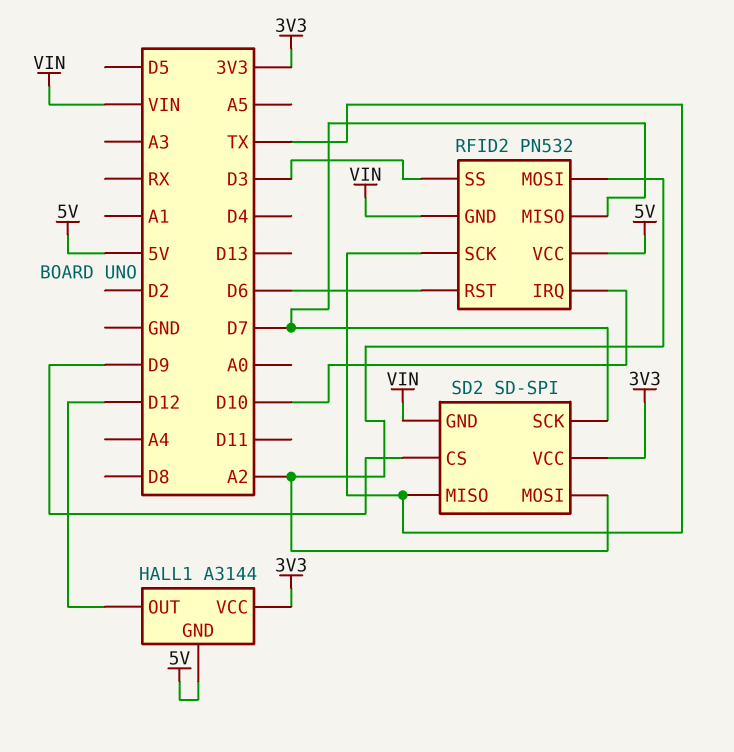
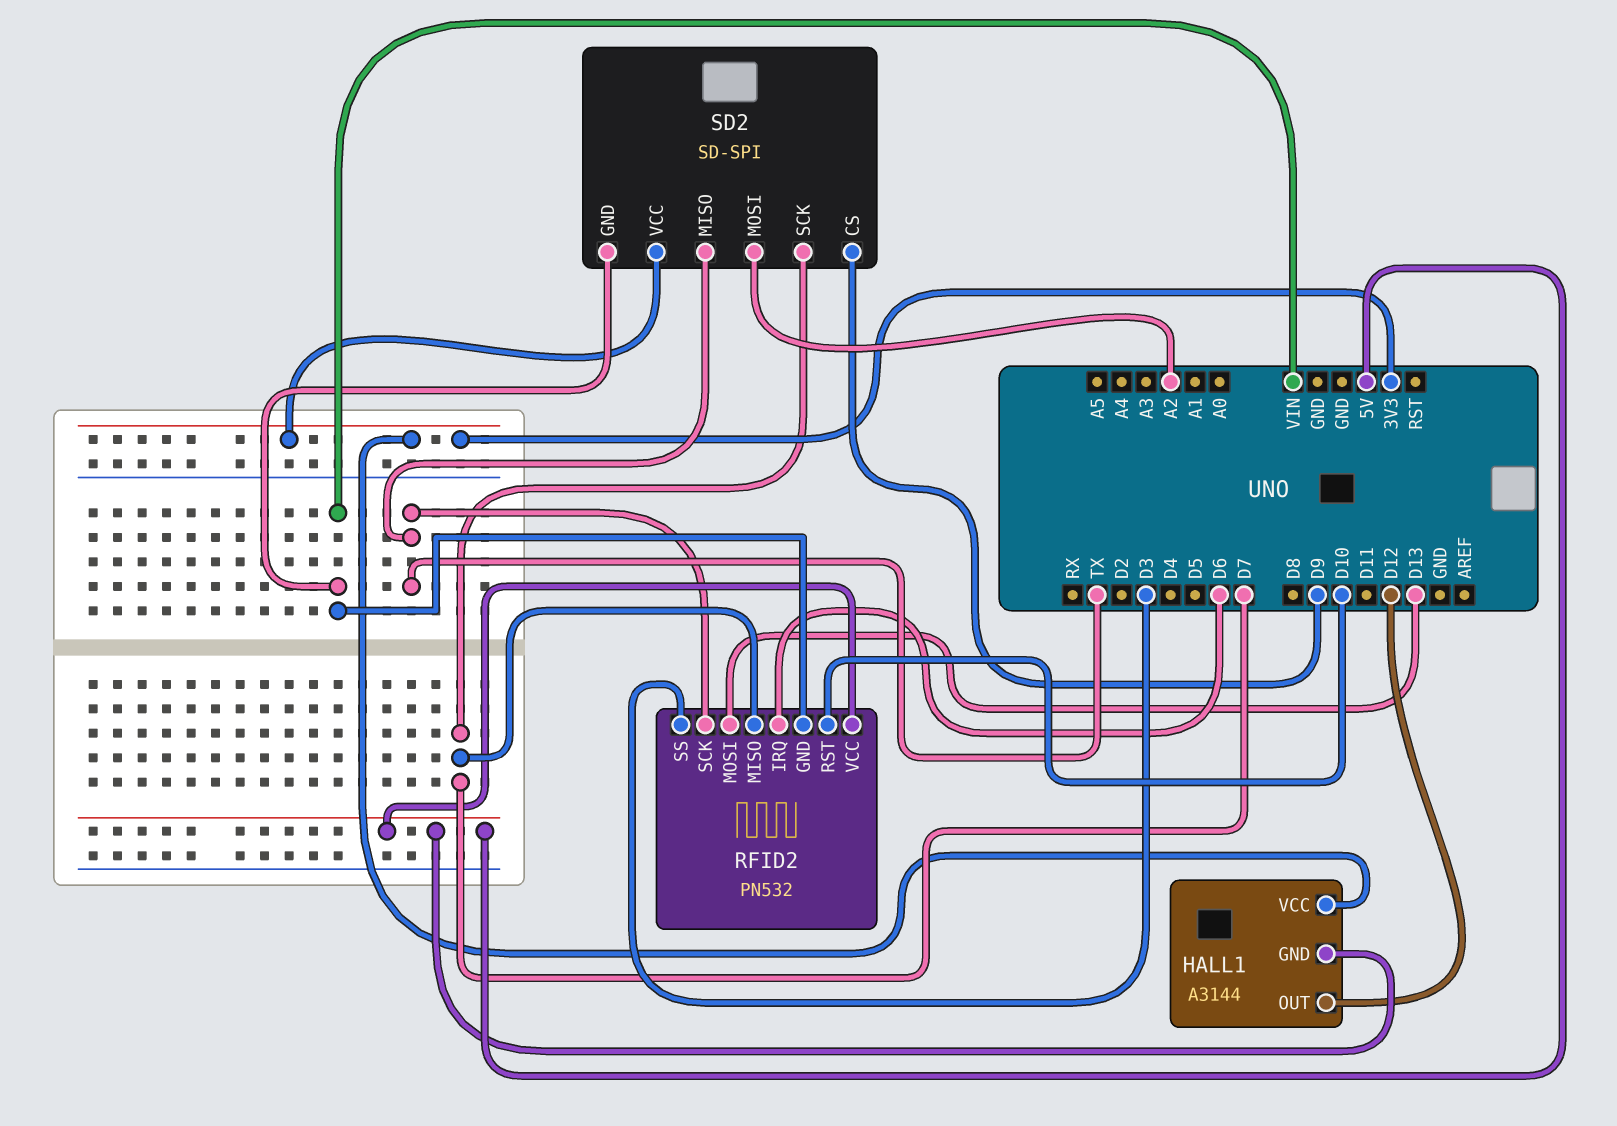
RFID2 pin IRQ: D10 -> D6
RFID2 pin MOSI: A2 -> D13
RFID2 pin RST: D6 -> D10

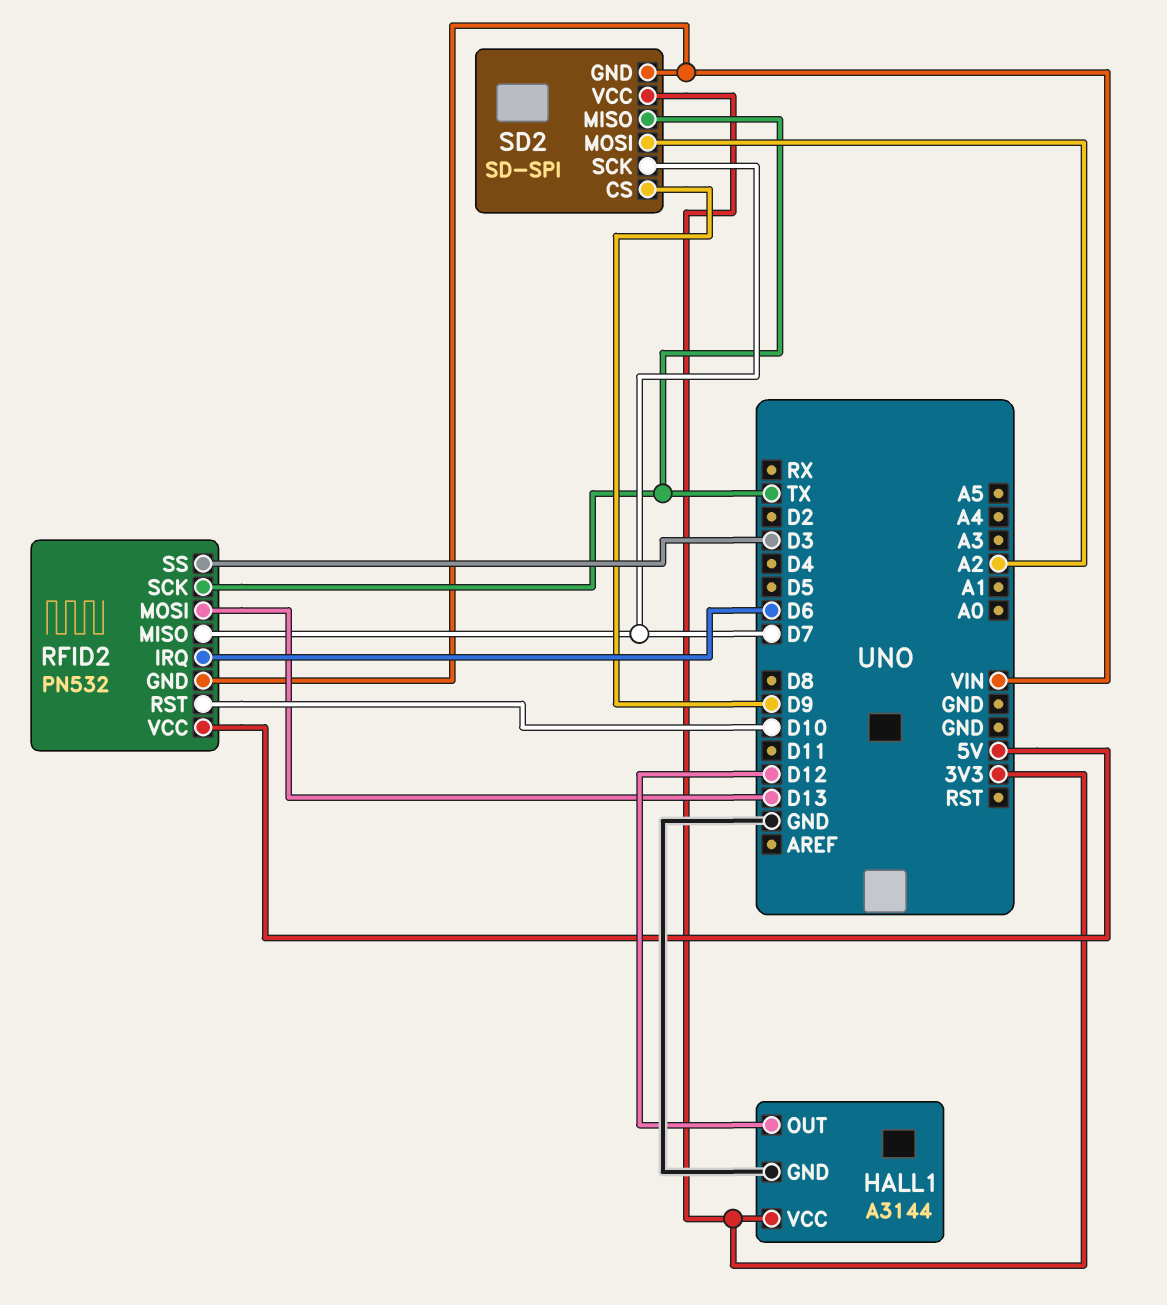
HALL1 pin GND: 5V -> GND

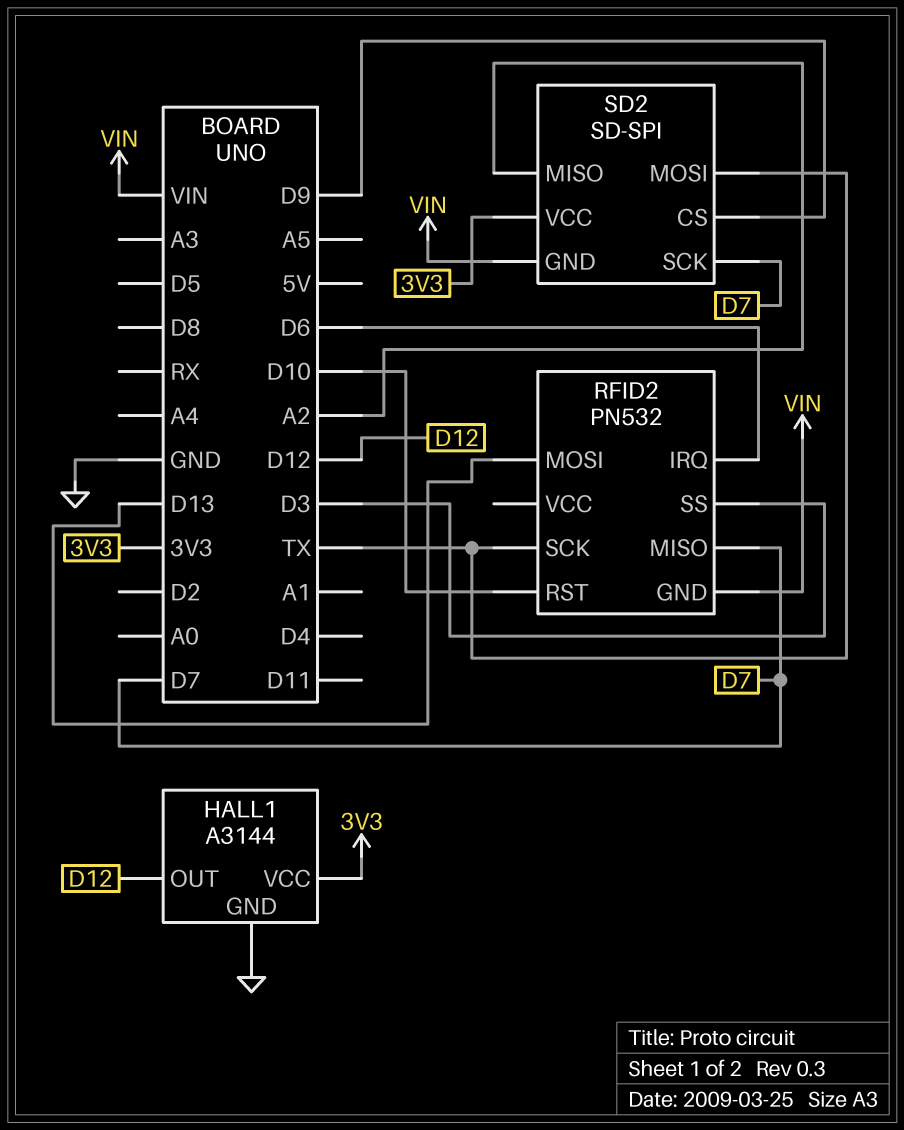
RFID2 pin VCC: 5V -> none
SD2 pin MISO: TX -> A2
SD2 pin MOSI: A2 -> TX

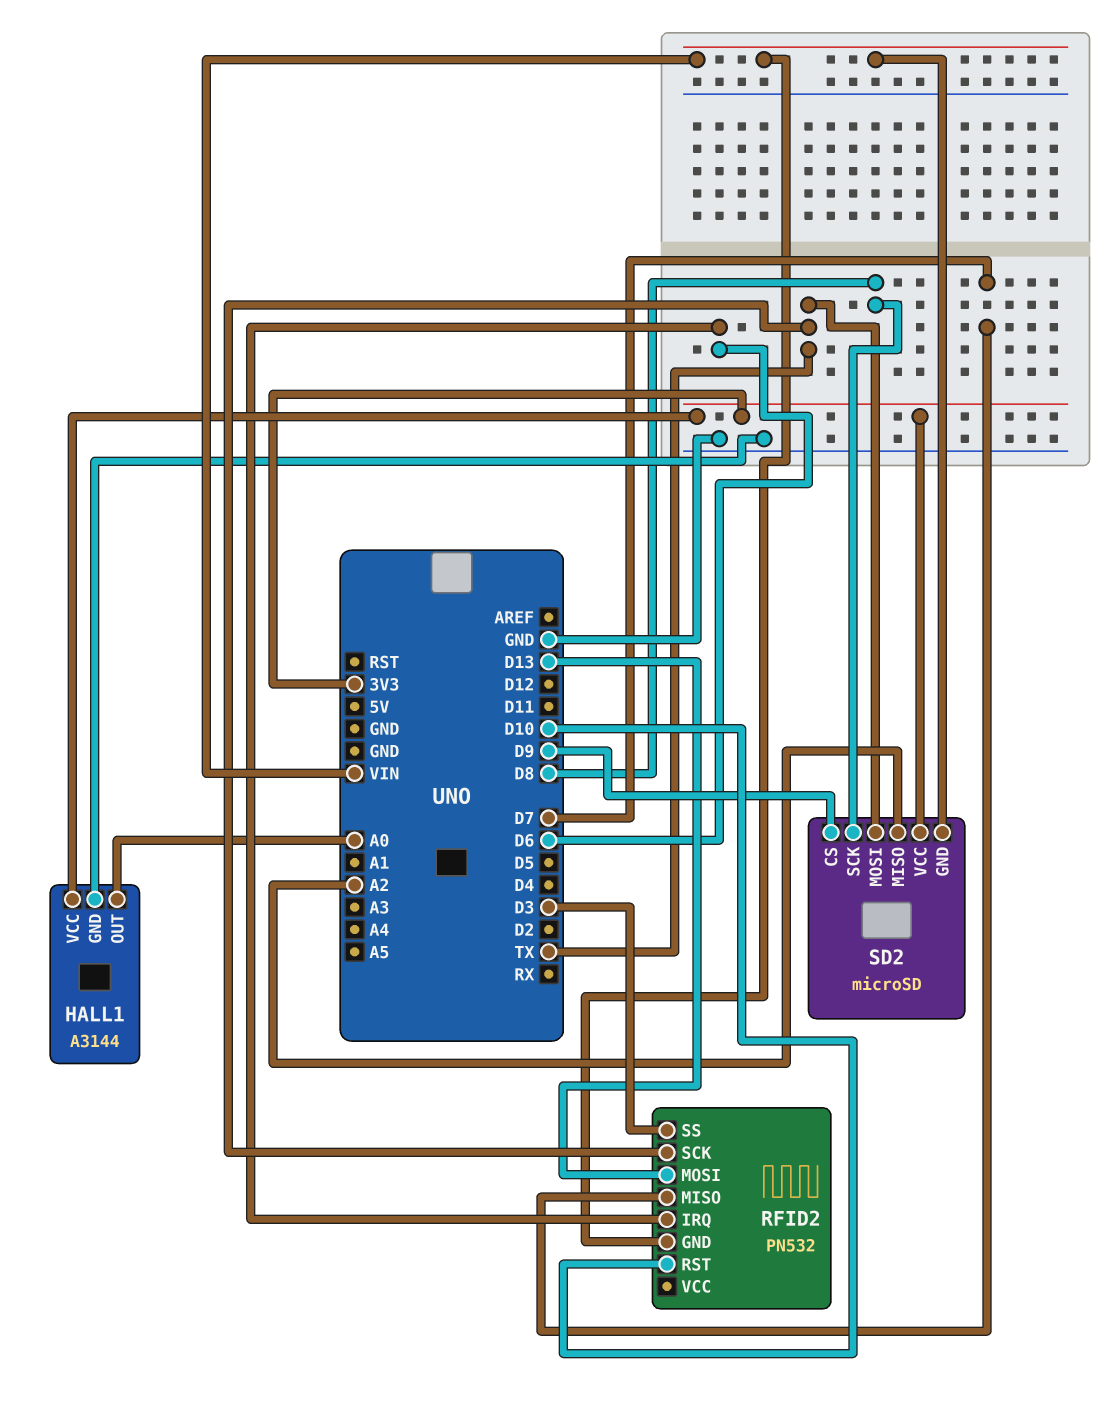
HALL1 pin OUT: D12 -> A0
SD2: SD-SPI -> microSD
SD2 pin SCK: D7 -> D8

